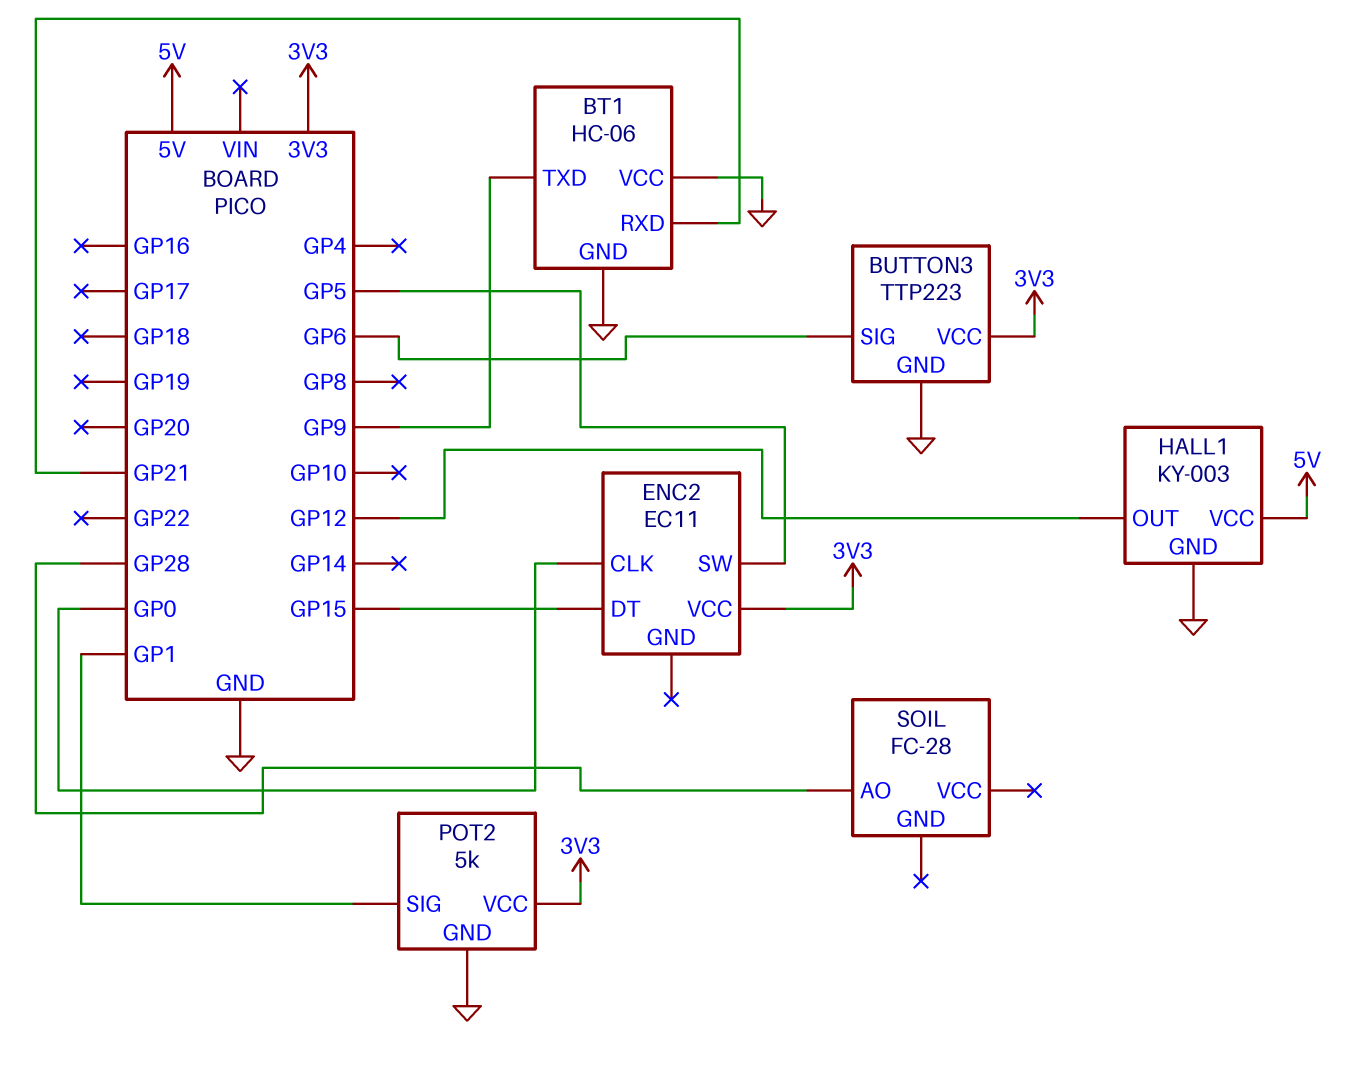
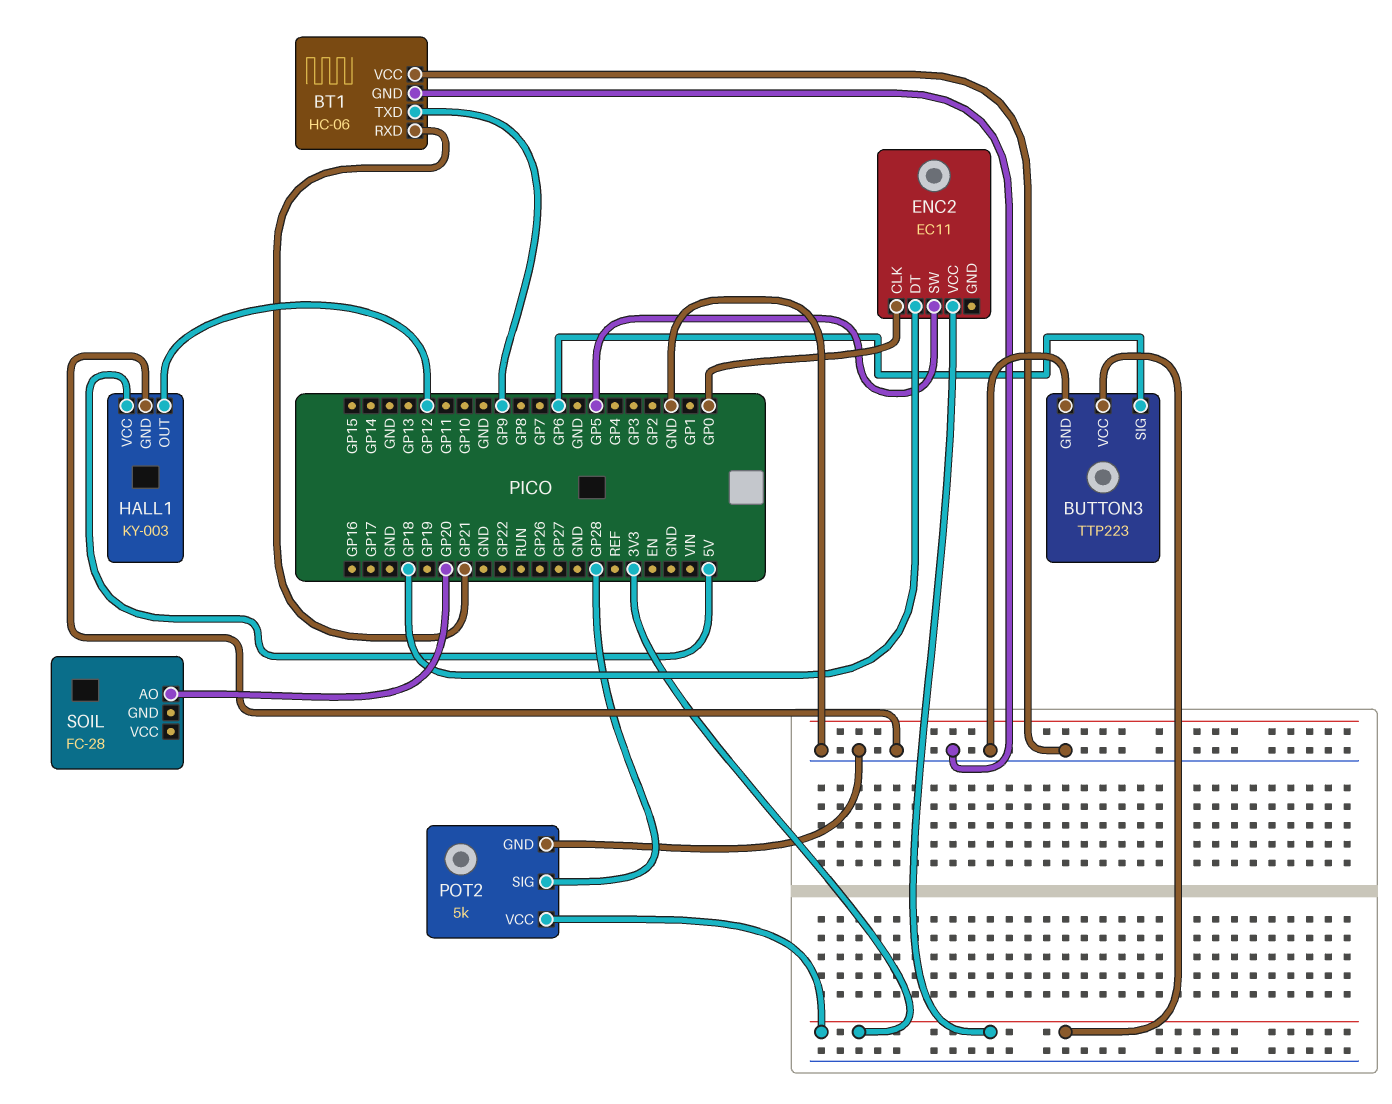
ENC2 pin DT: GP15 -> GP18
POT2 pin SIG: GP1 -> GP28
SOIL pin AO: GP28 -> GP20

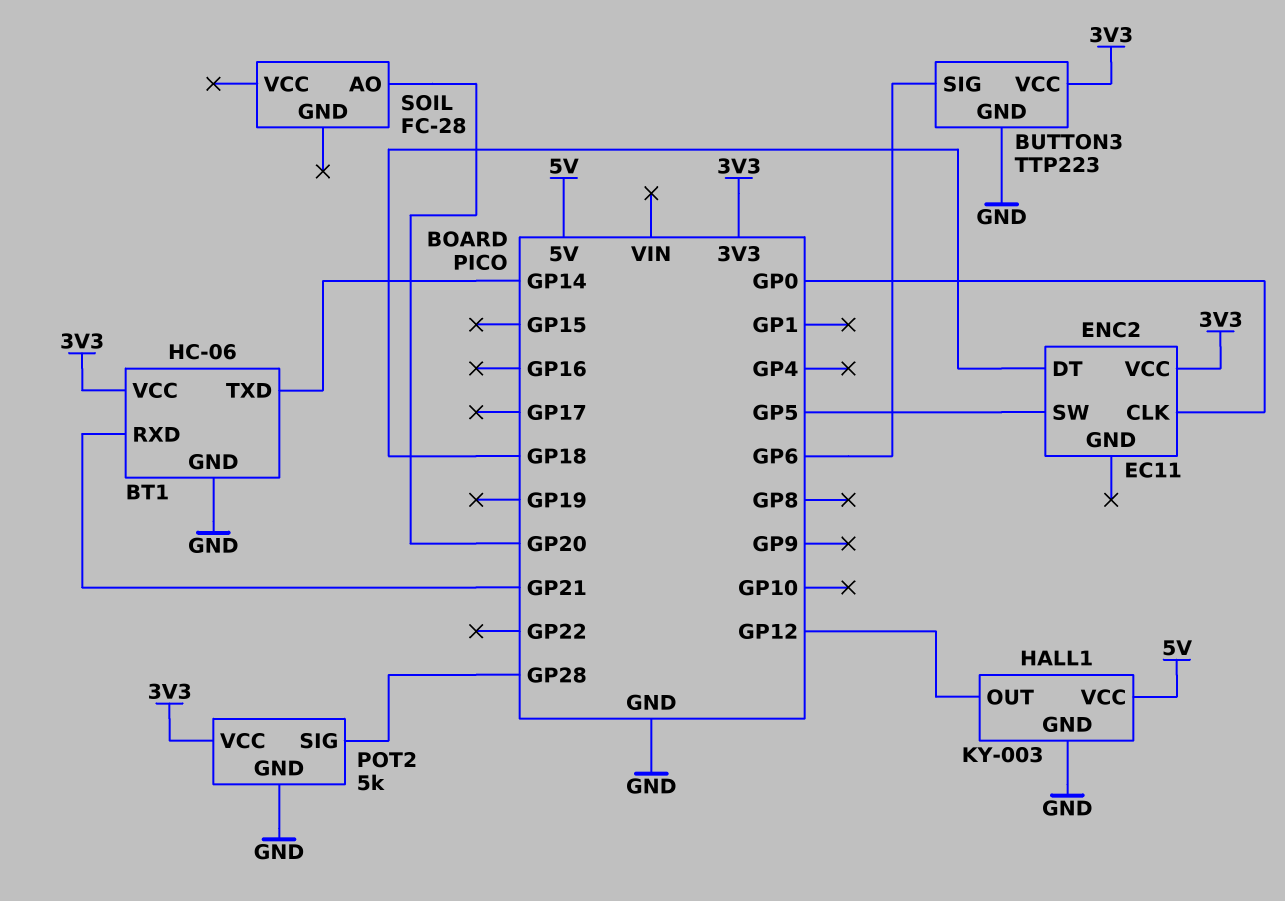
BT1 pin TXD: GP9 -> GP14
BT1 pin VCC: GND -> 3V3

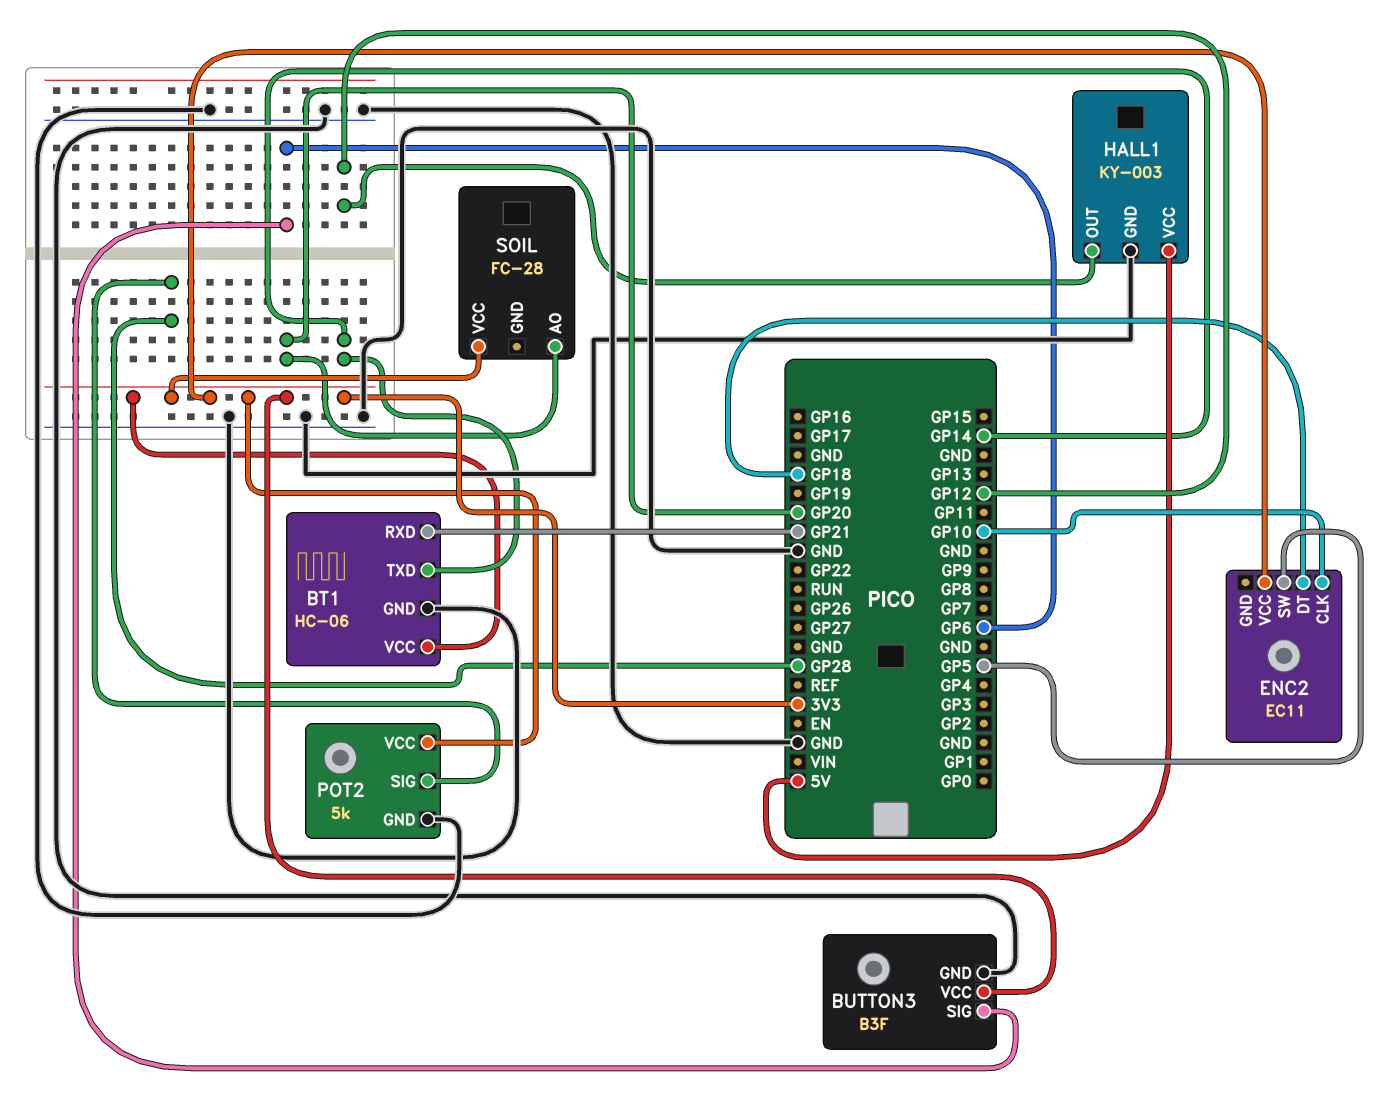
BUTTON3: TTP223 -> B3F
ENC2 pin CLK: GP0 -> GP10
SOIL pin VCC: none -> 3V3

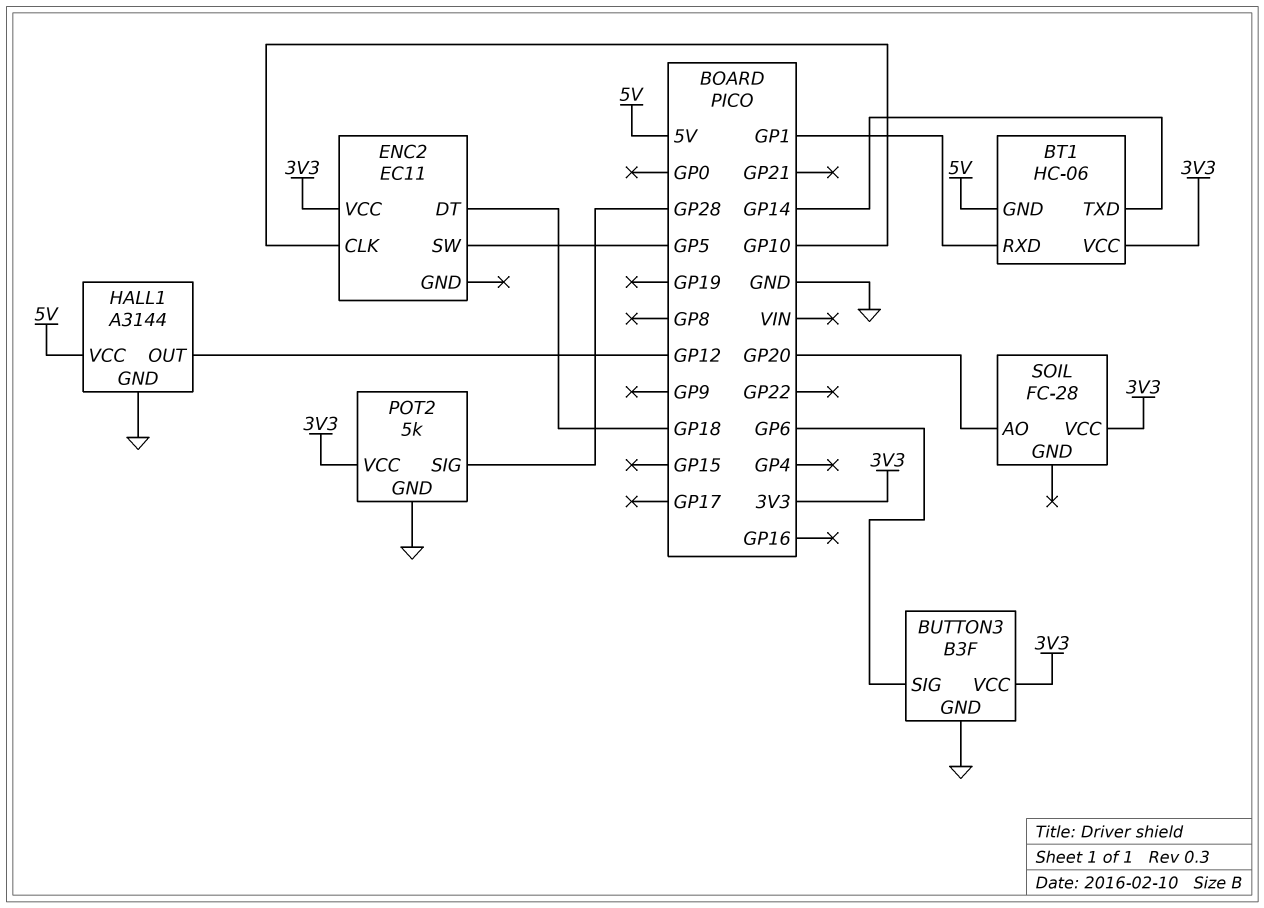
BT1 pin GND: GND -> 5V
BT1 pin RXD: GP21 -> GP1
HALL1: KY-003 -> A3144

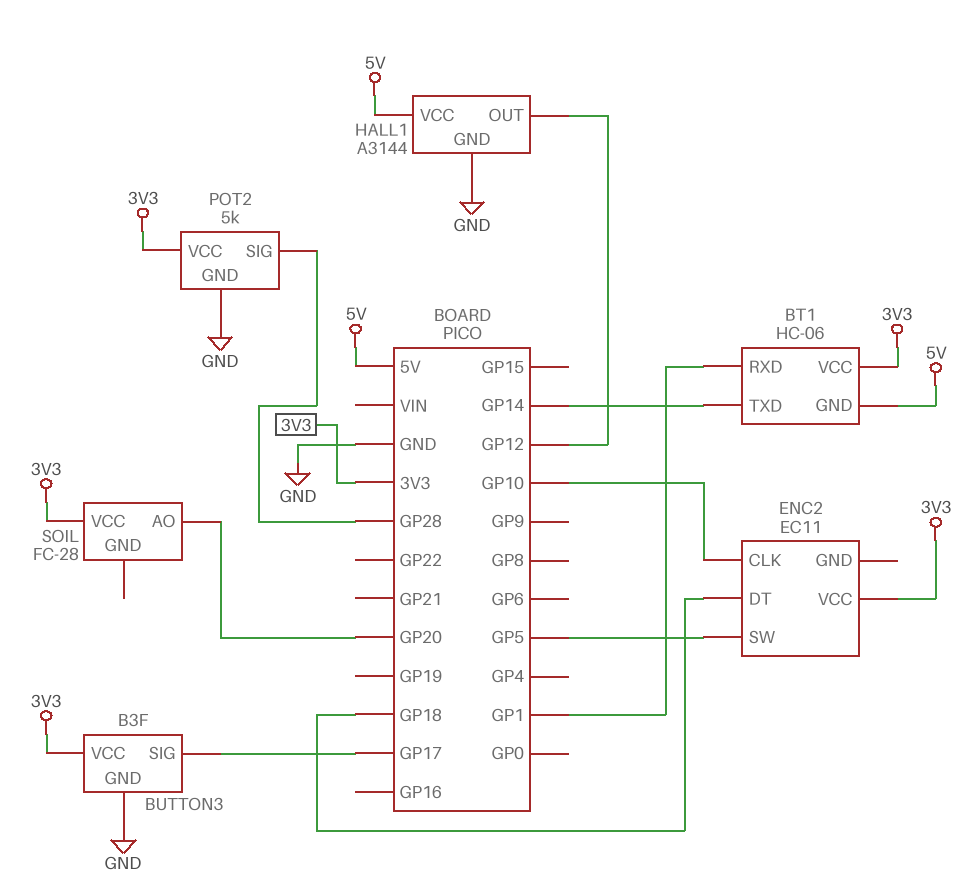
BUTTON3 pin SIG: GP6 -> GP17

